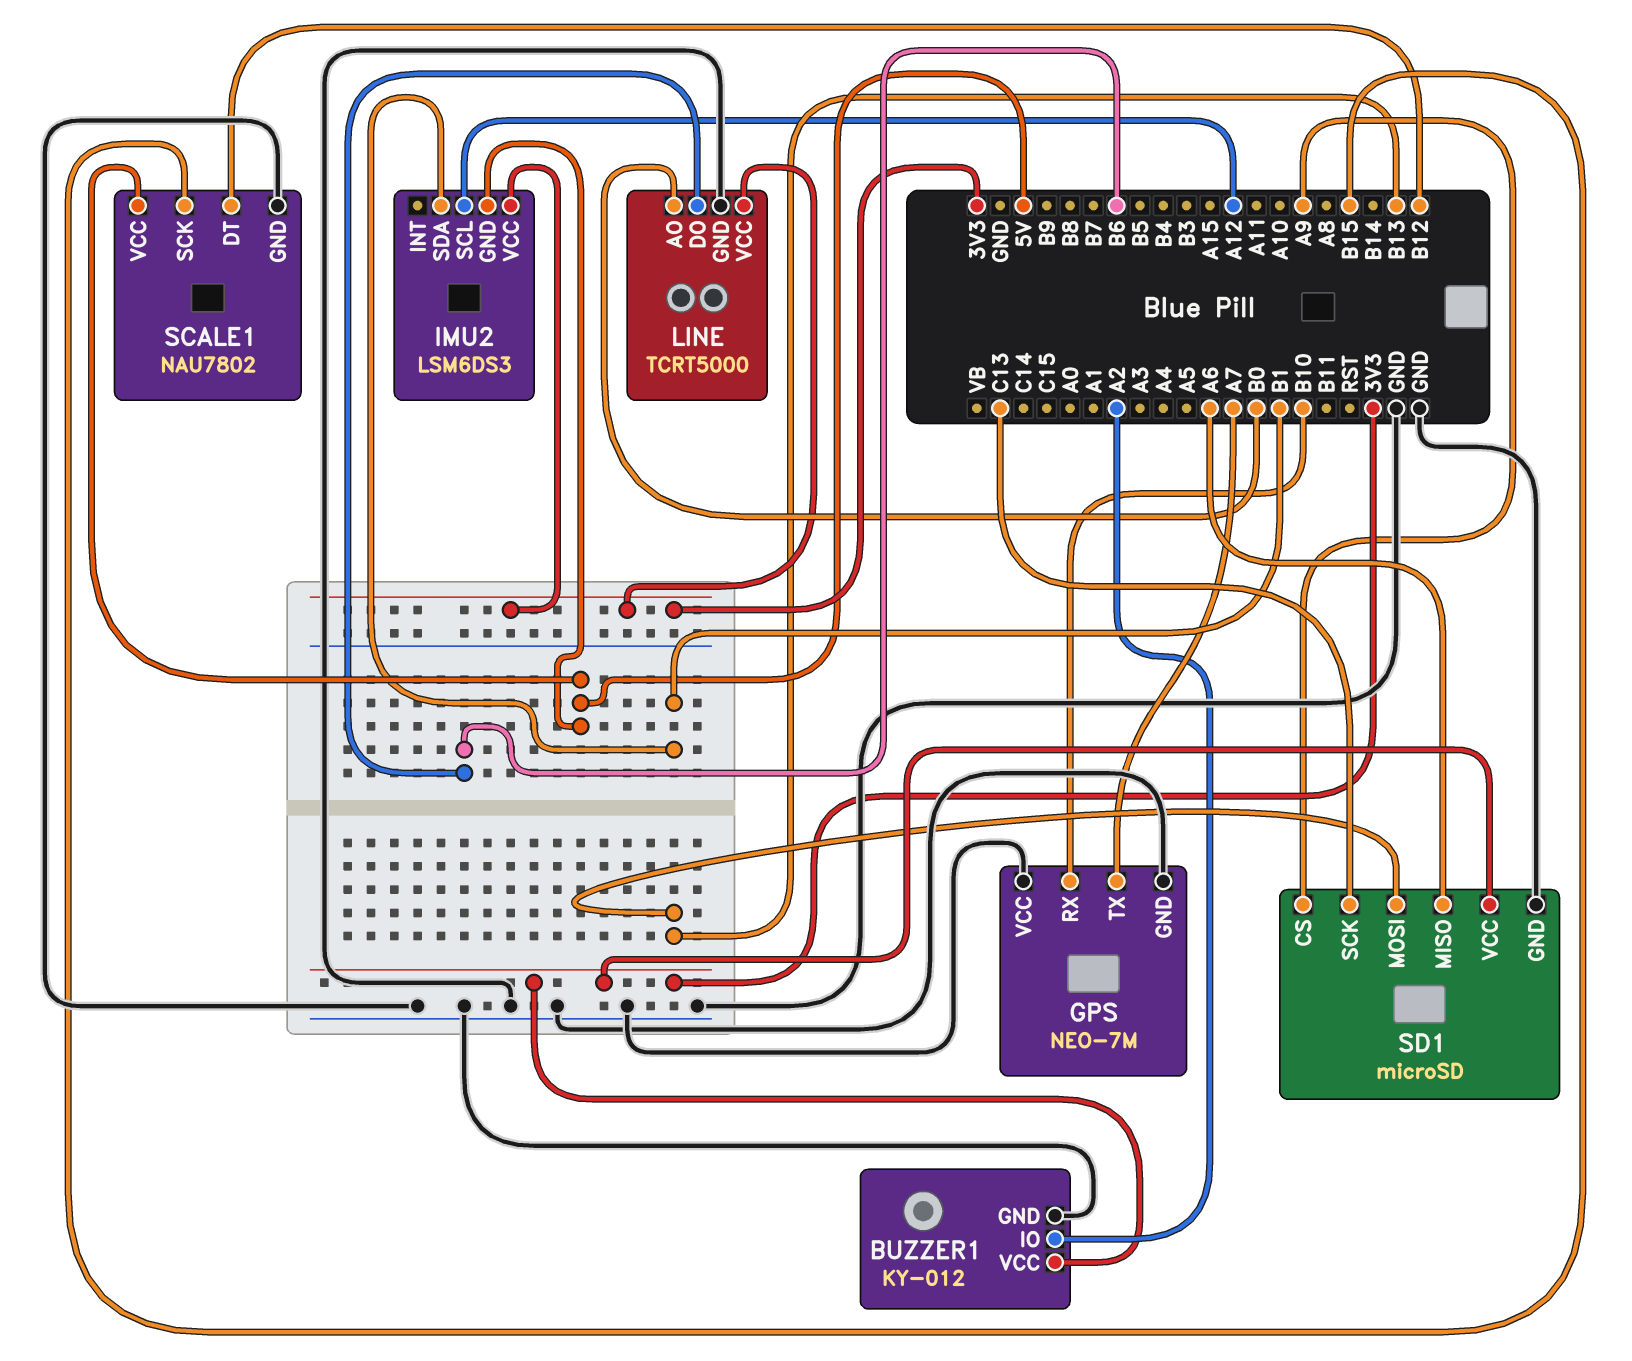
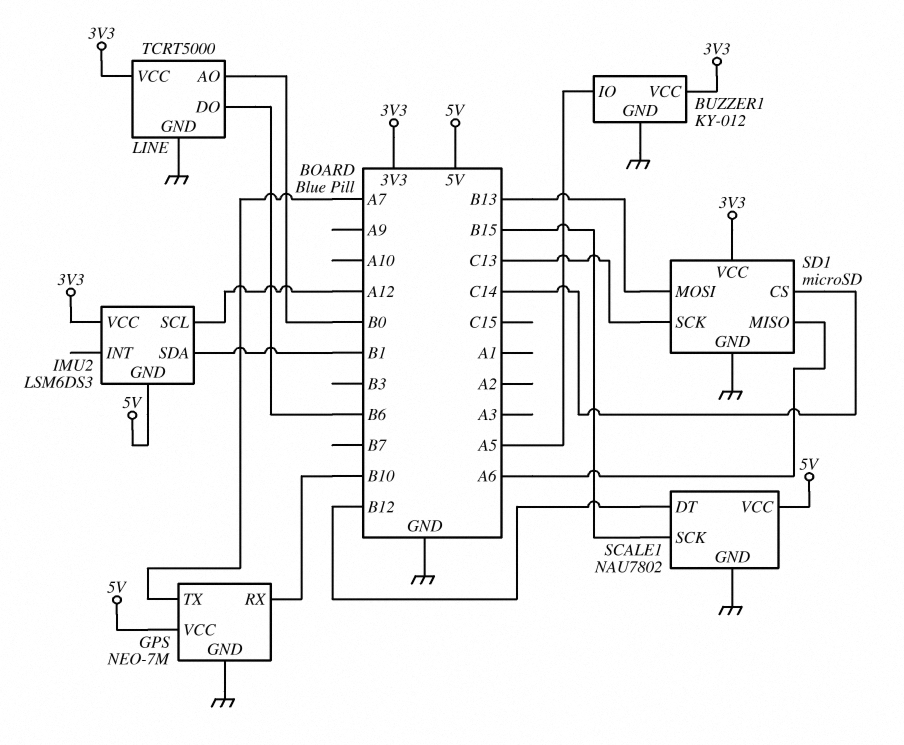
BUZZER1 pin IO: A2 -> A5
GPS pin VCC: GND -> 5V
SD1 pin CS: A9 -> C14

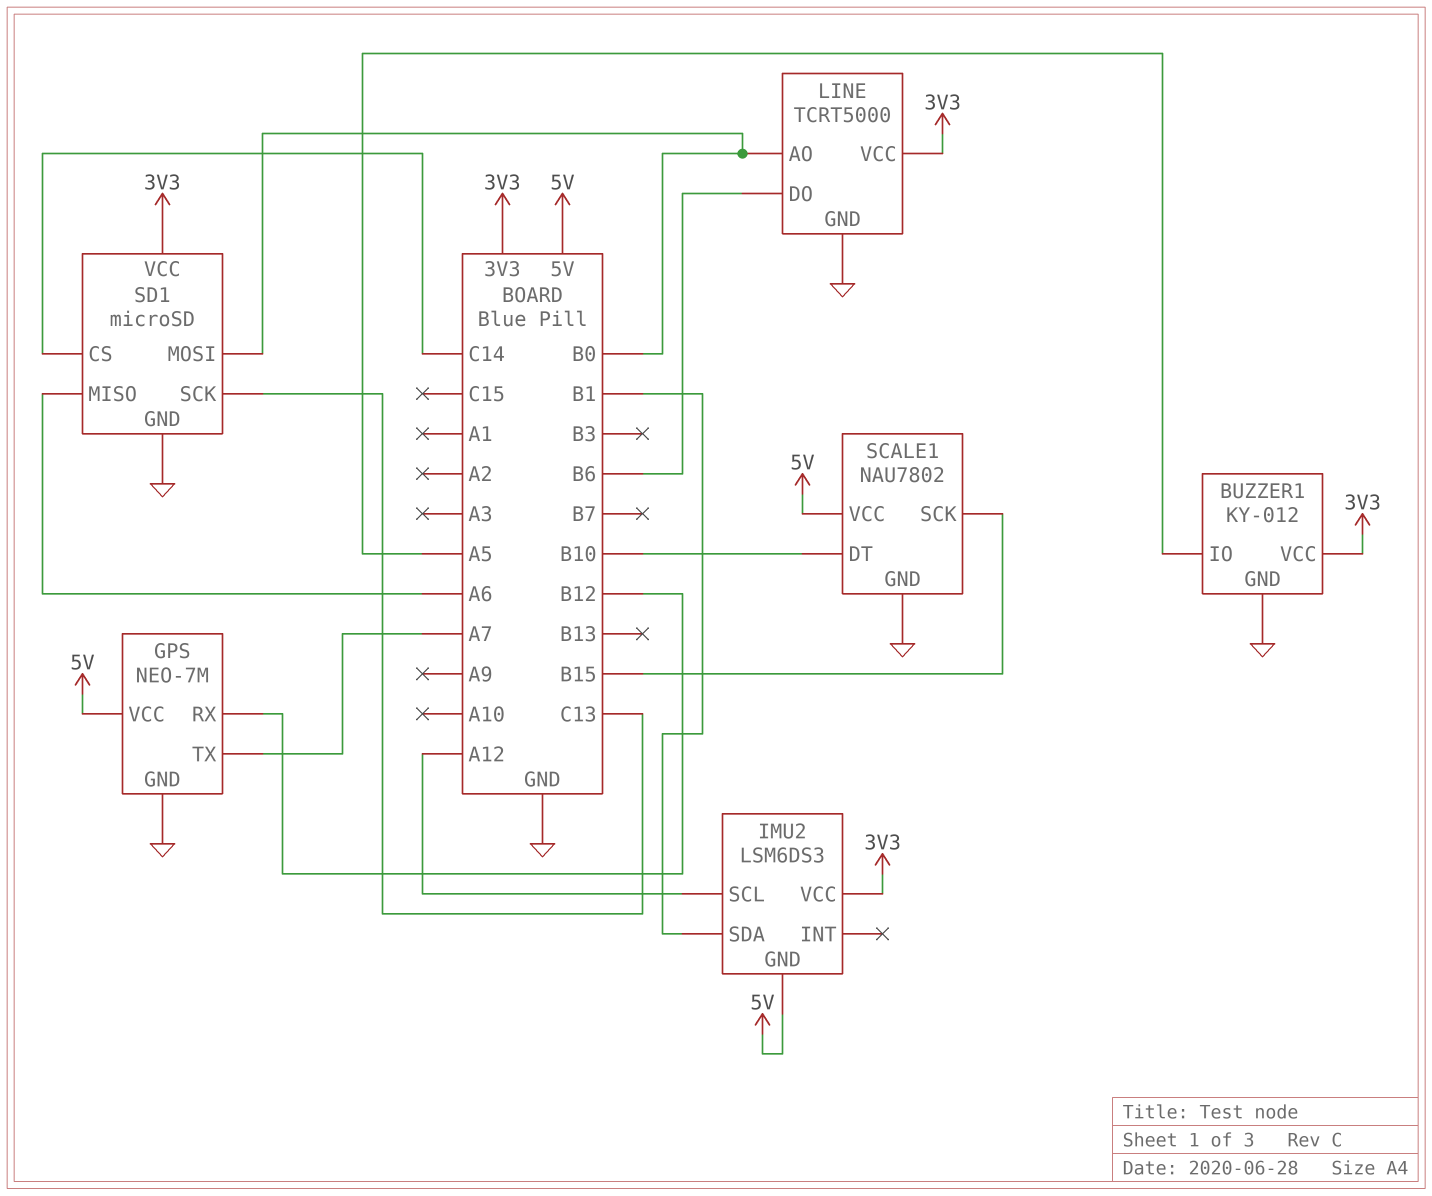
GPS pin RX: B10 -> B12
SCALE1 pin DT: B12 -> B10
SD1 pin MOSI: B13 -> B0

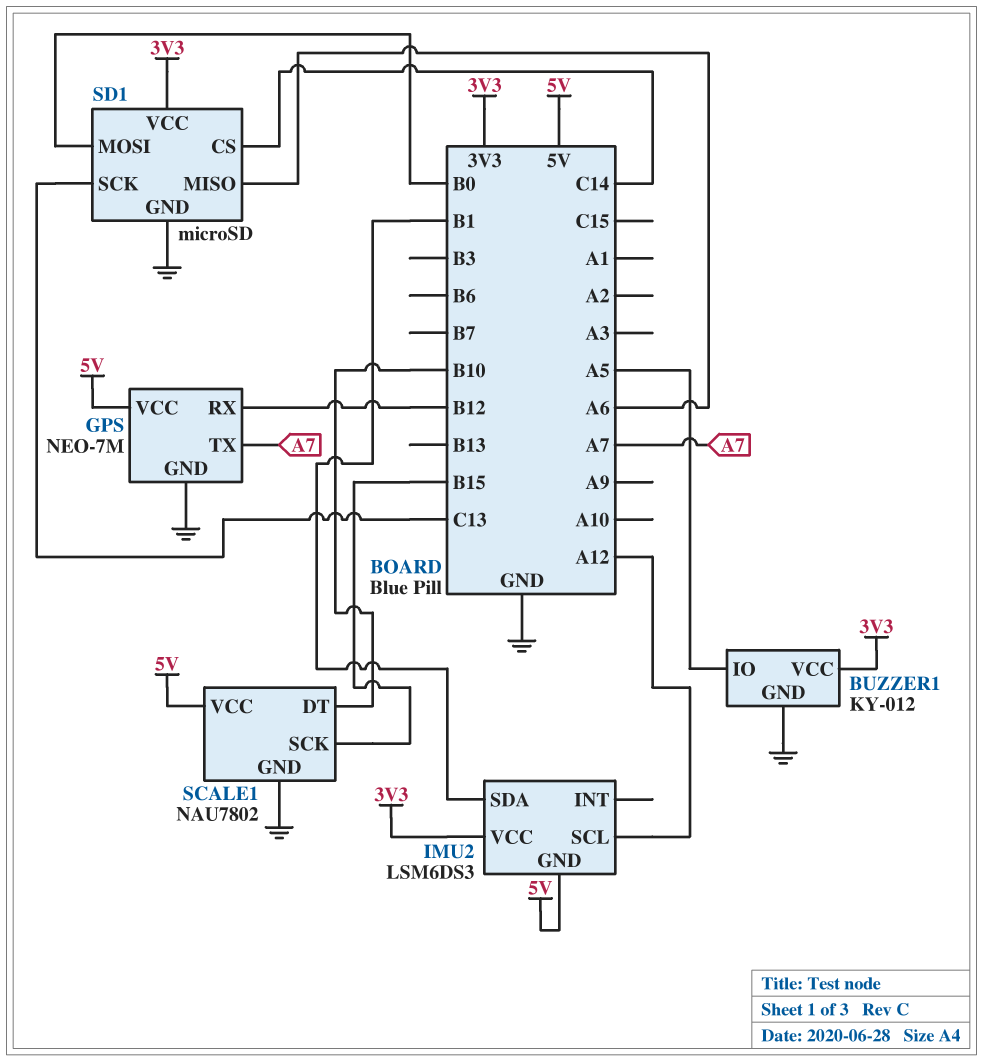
LINE: TCRT5000 -> none
LINE pin AO: B0 -> none
LINE pin DO: B6 -> none
LINE pin GND: GND -> none
LINE pin VCC: 3V3 -> none

